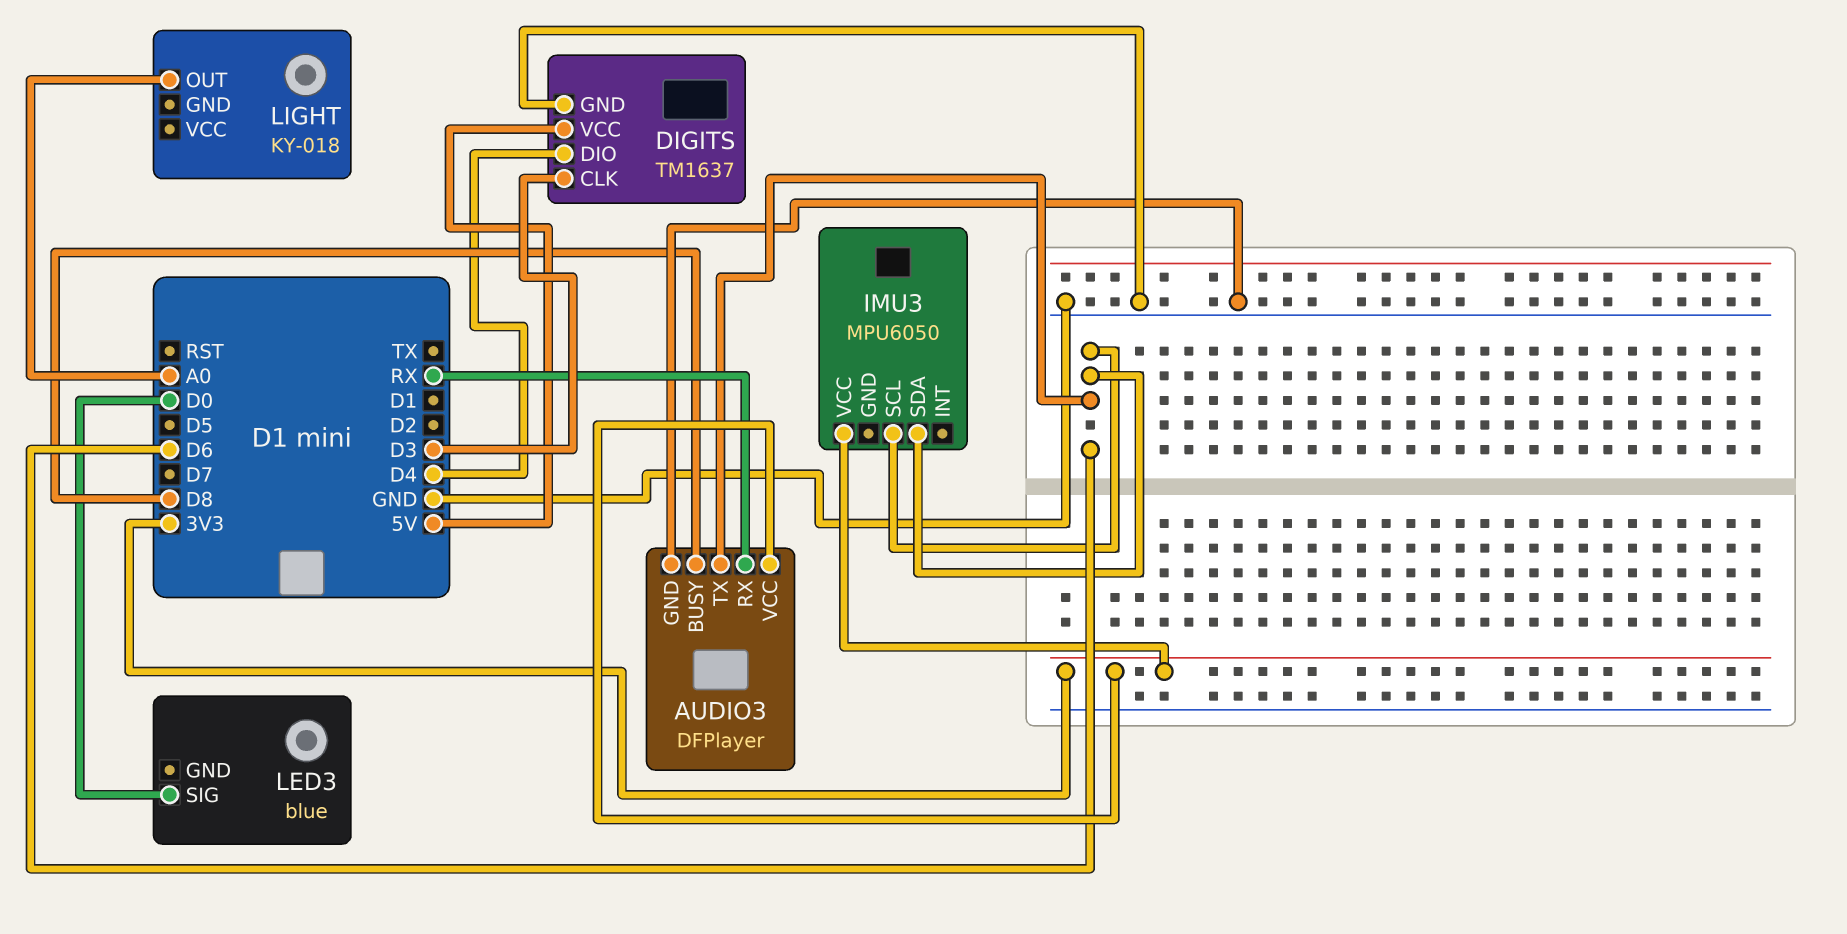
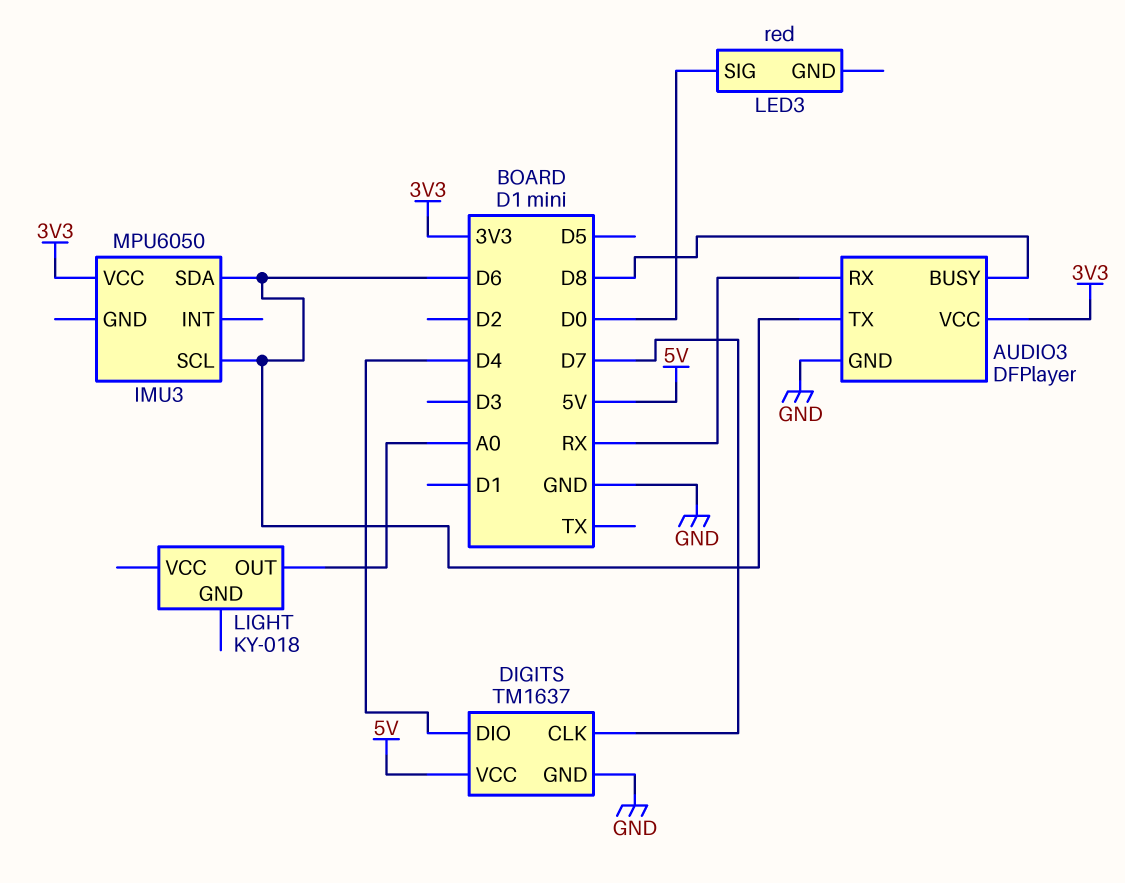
DIGITS pin CLK: D3 -> D7
LED3: blue -> red

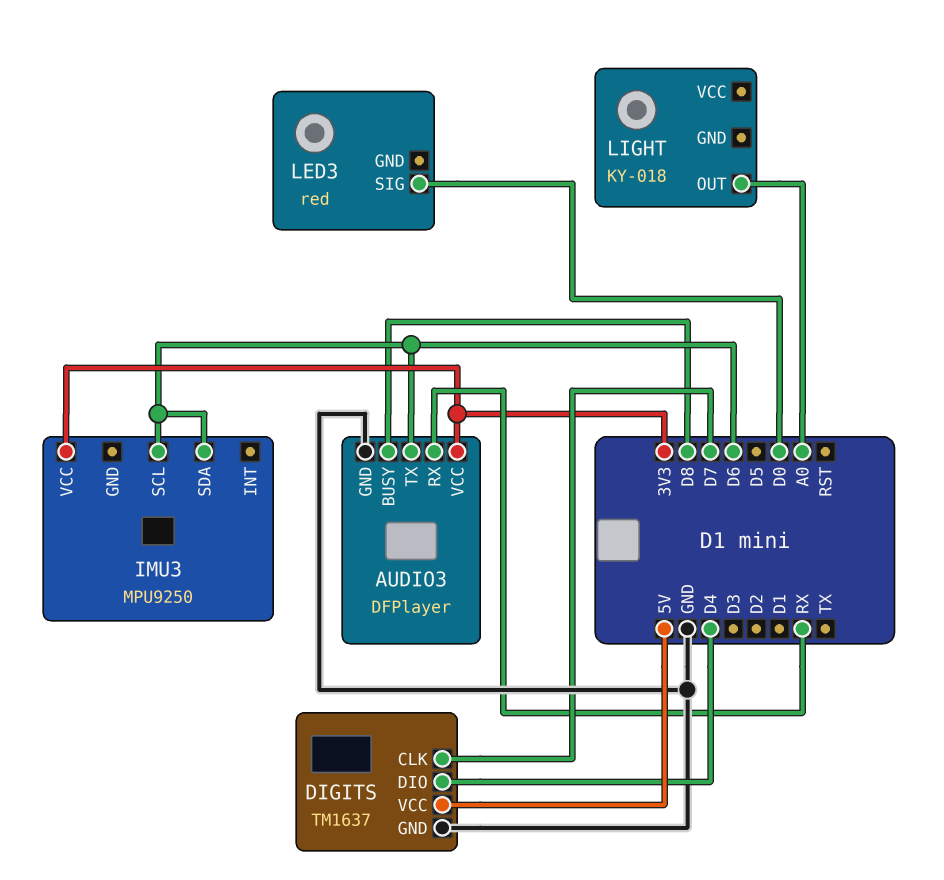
IMU3: MPU6050 -> MPU9250

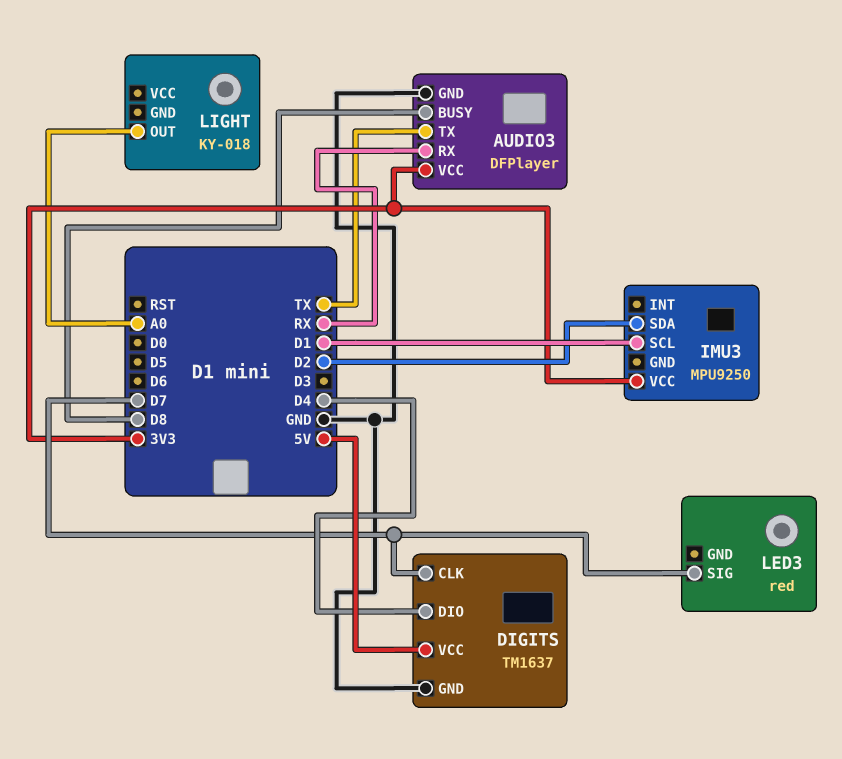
AUDIO3 pin TX: D6 -> TX
IMU3 pin SCL: D6 -> D1
IMU3 pin SDA: D6 -> D2
LED3 pin SIG: D0 -> D7

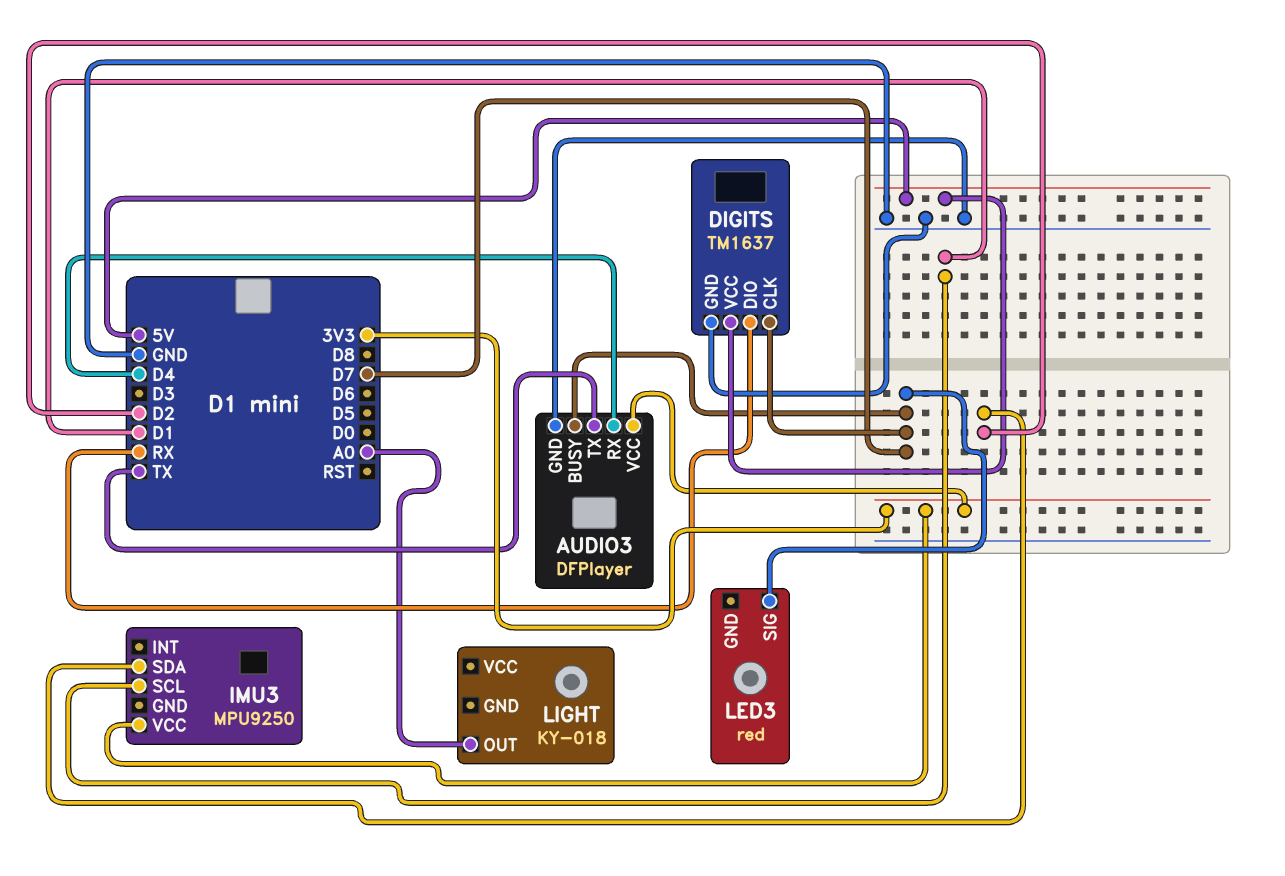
AUDIO3 pin BUSY: D8 -> D7
AUDIO3 pin RX: RX -> D4
DIGITS pin DIO: D4 -> RX

